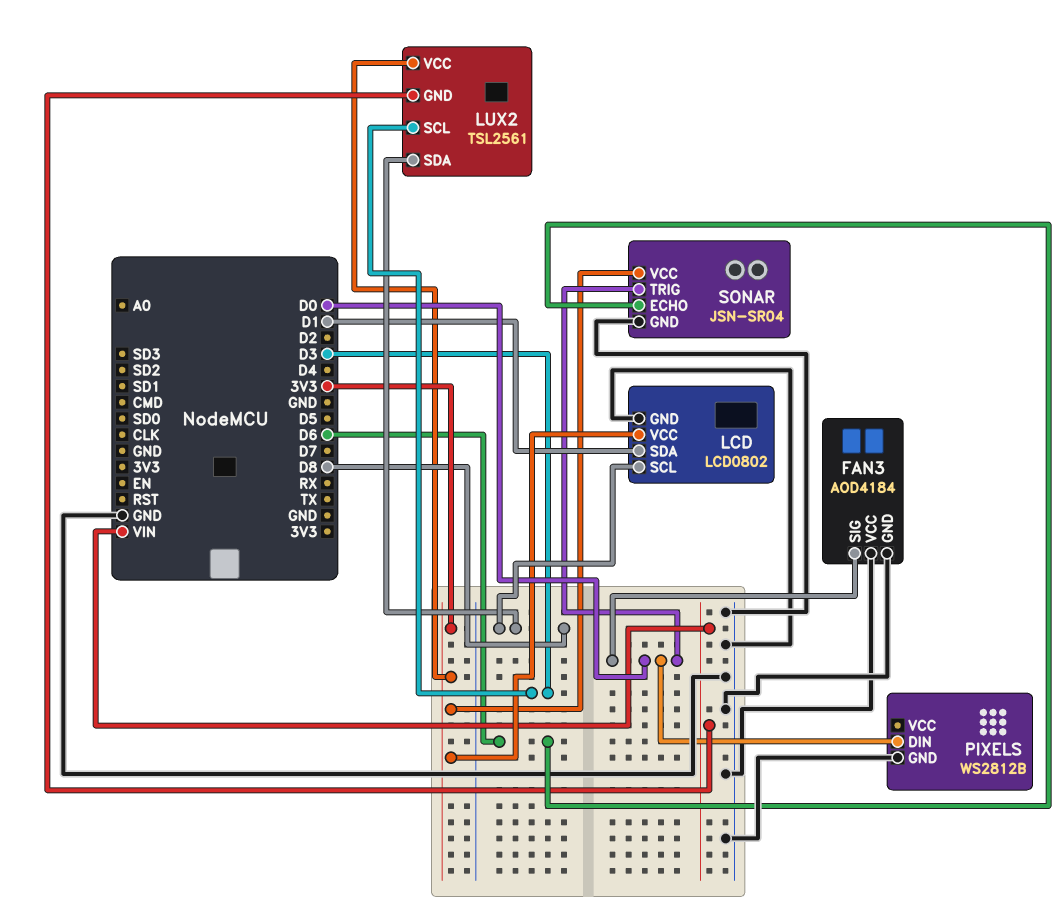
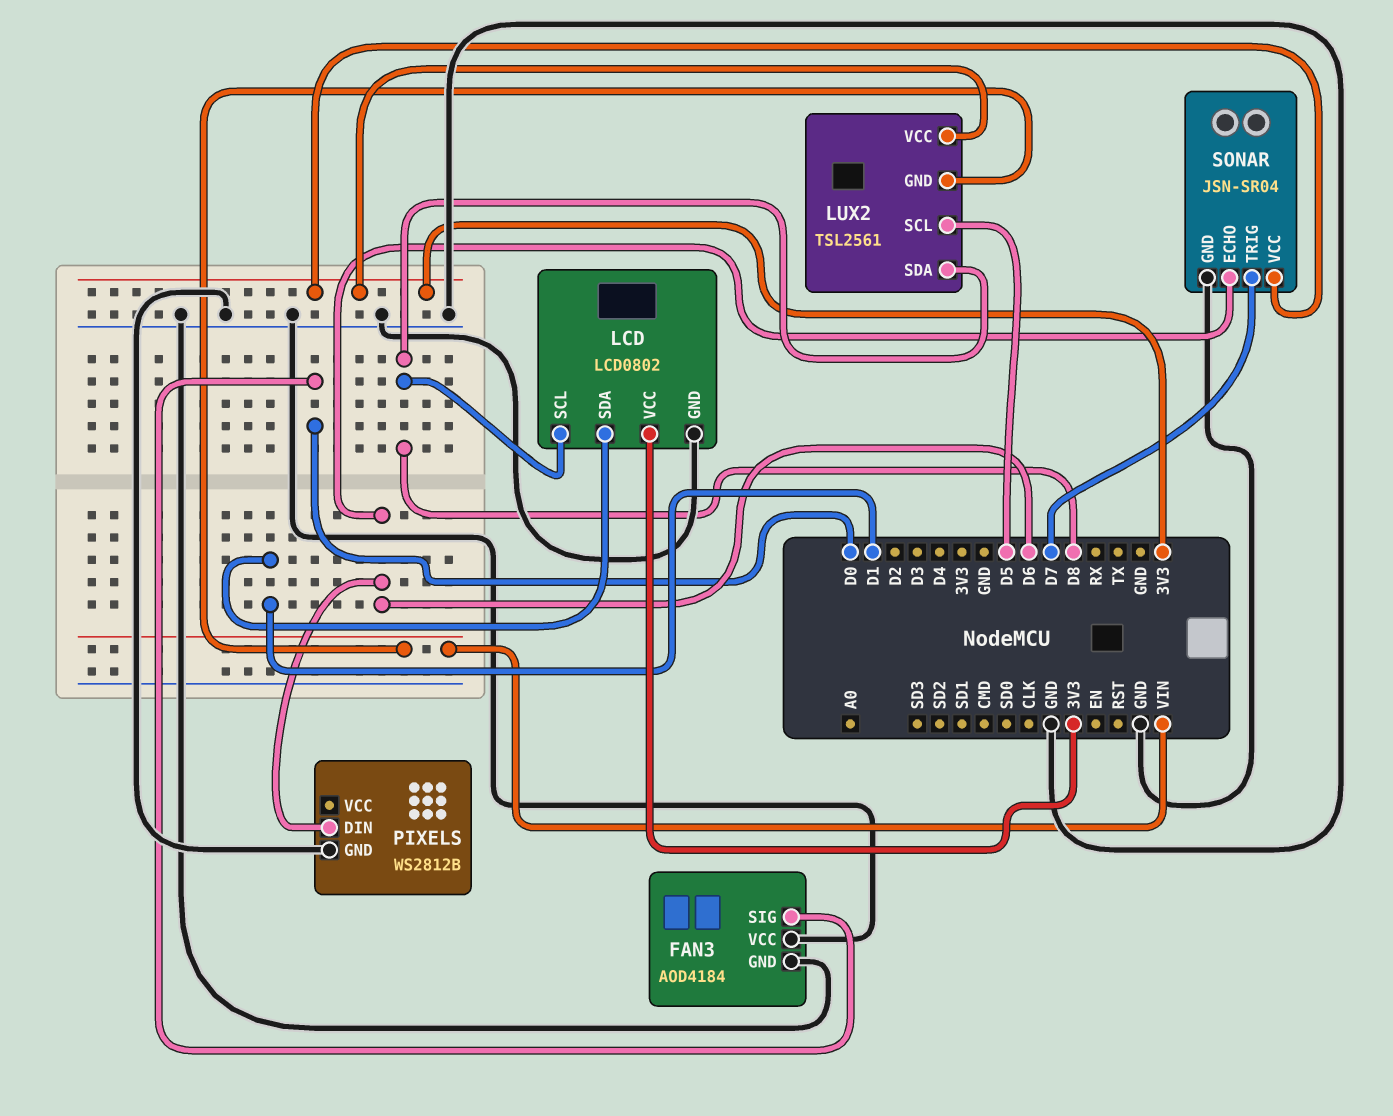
LUX2 pin SCL: D3 -> D5
PIXELS pin DIN: D0 -> D6
SONAR pin TRIG: D0 -> D7

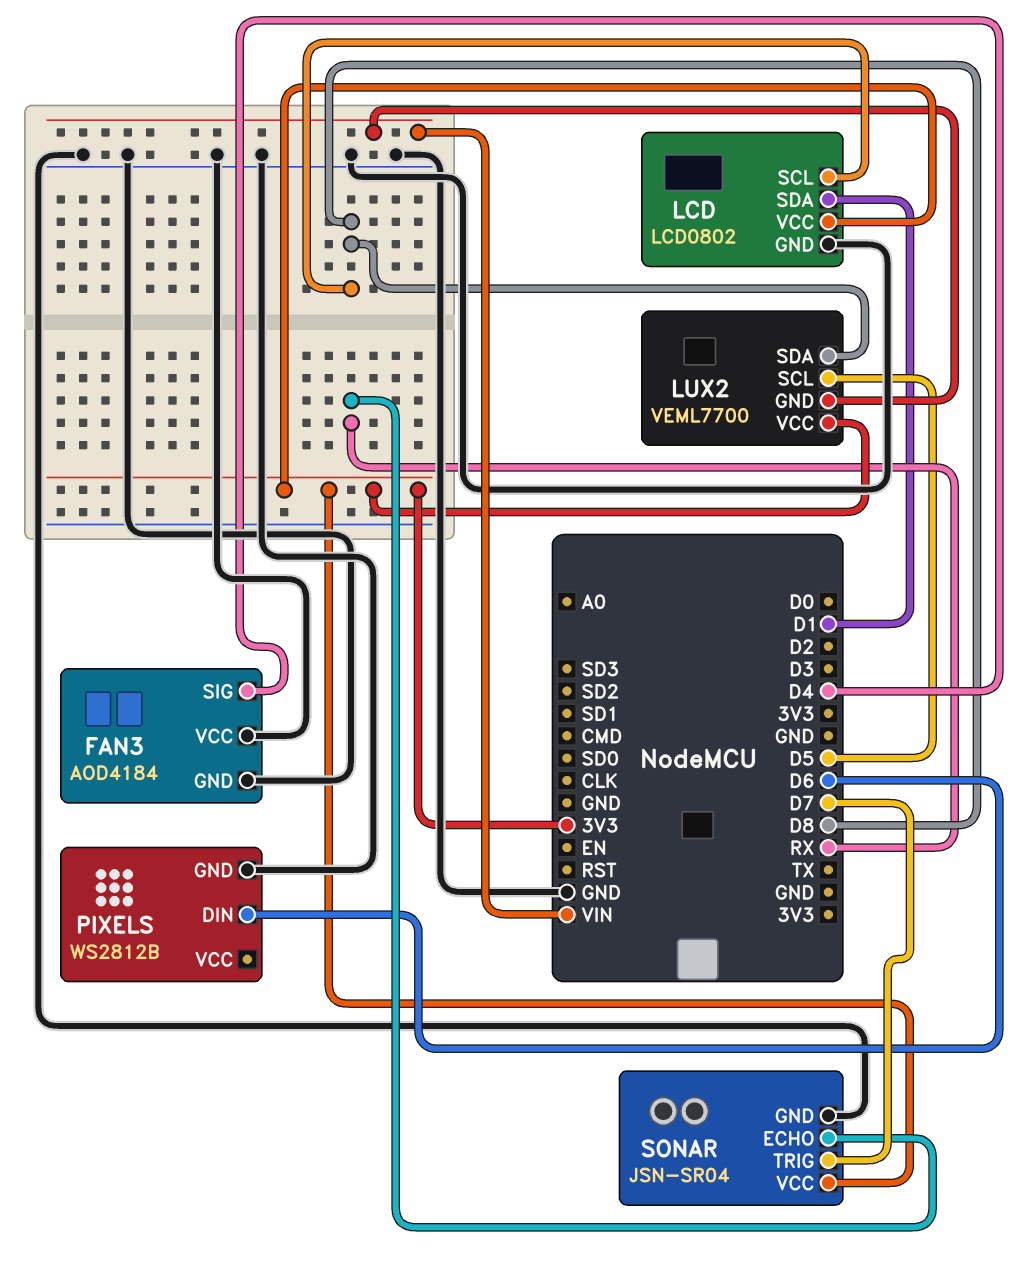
FAN3 pin SIG: D0 -> D4
LUX2: TSL2561 -> VEML7700
SONAR pin ECHO: D6 -> RX

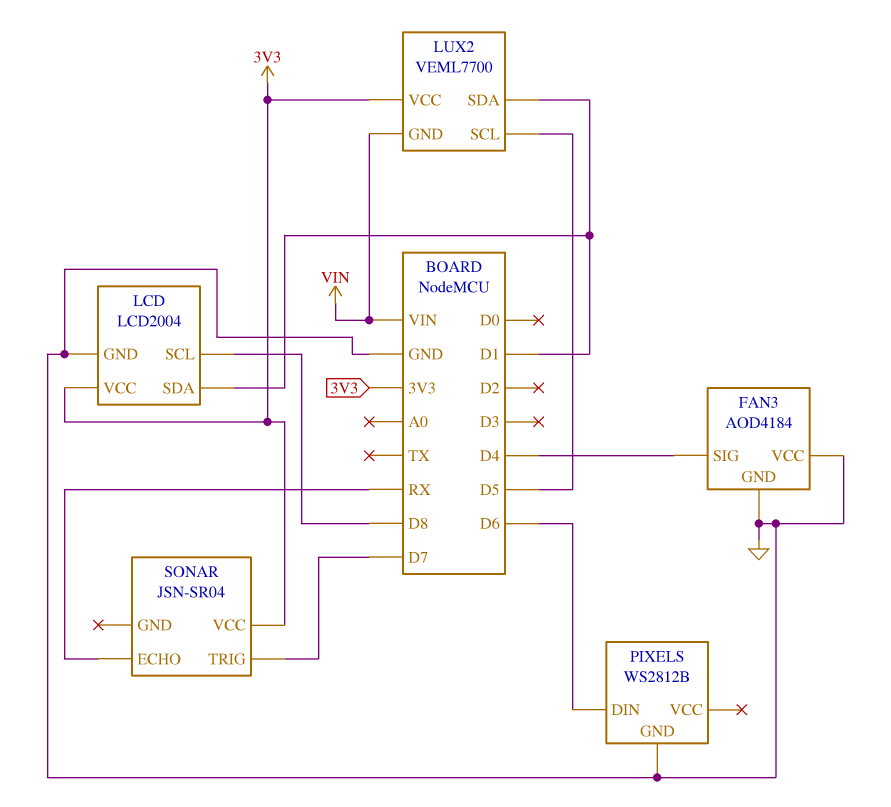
LCD: LCD0802 -> LCD2004
LUX2 pin SDA: D8 -> D1
SONAR pin GND: GND -> none

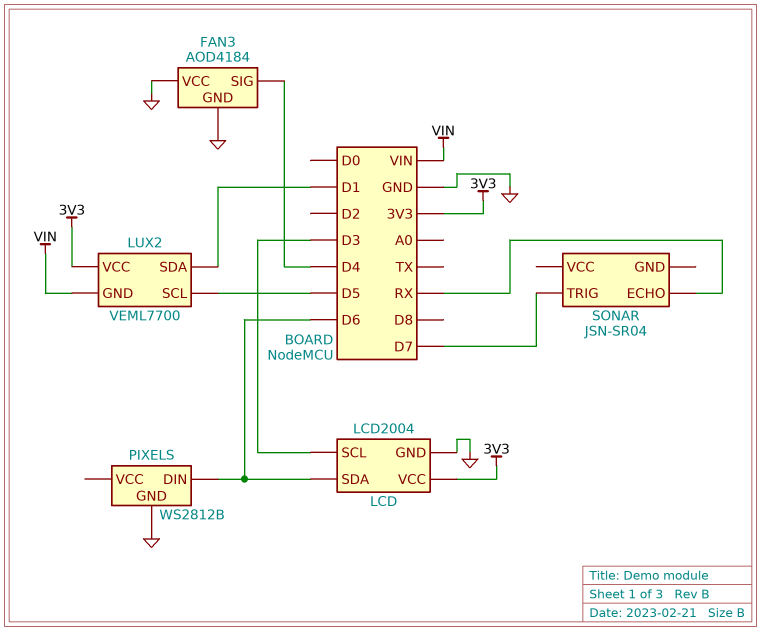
LCD pin SCL: D8 -> D3
LCD pin SDA: D1 -> D6
SONAR pin VCC: 3V3 -> none

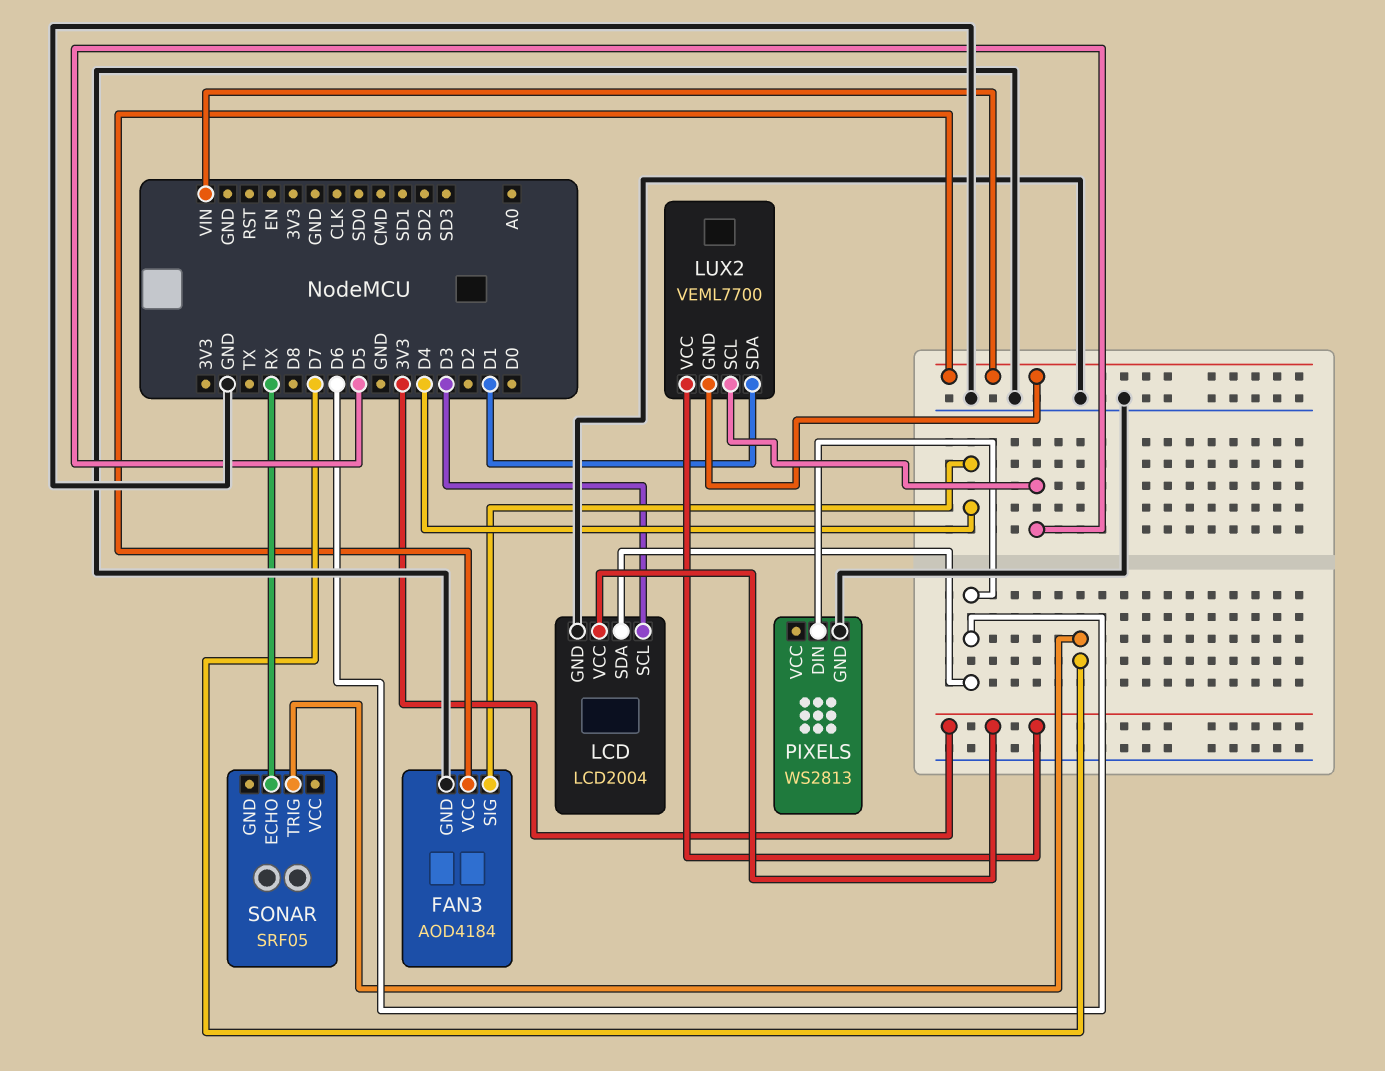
FAN3 pin VCC: GND -> VIN
PIXELS: WS2812B -> WS2813
SONAR: JSN-SR04 -> SRF05

